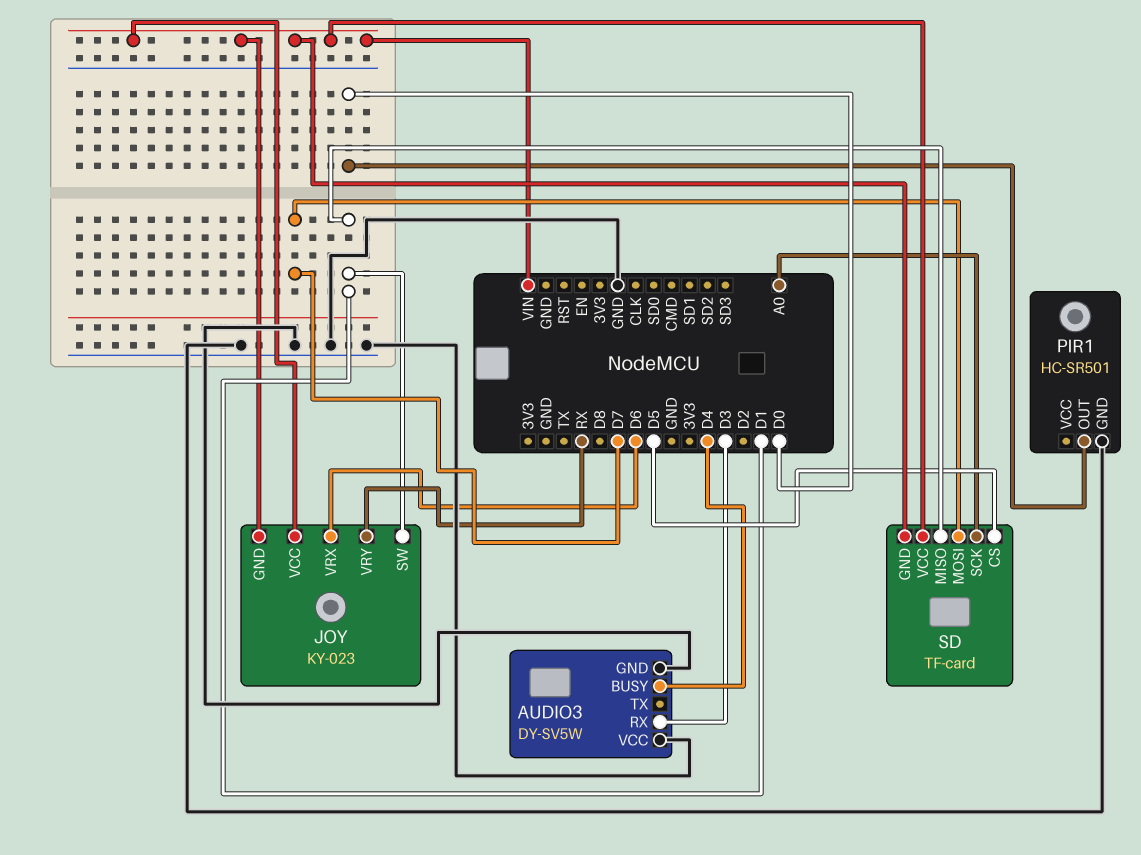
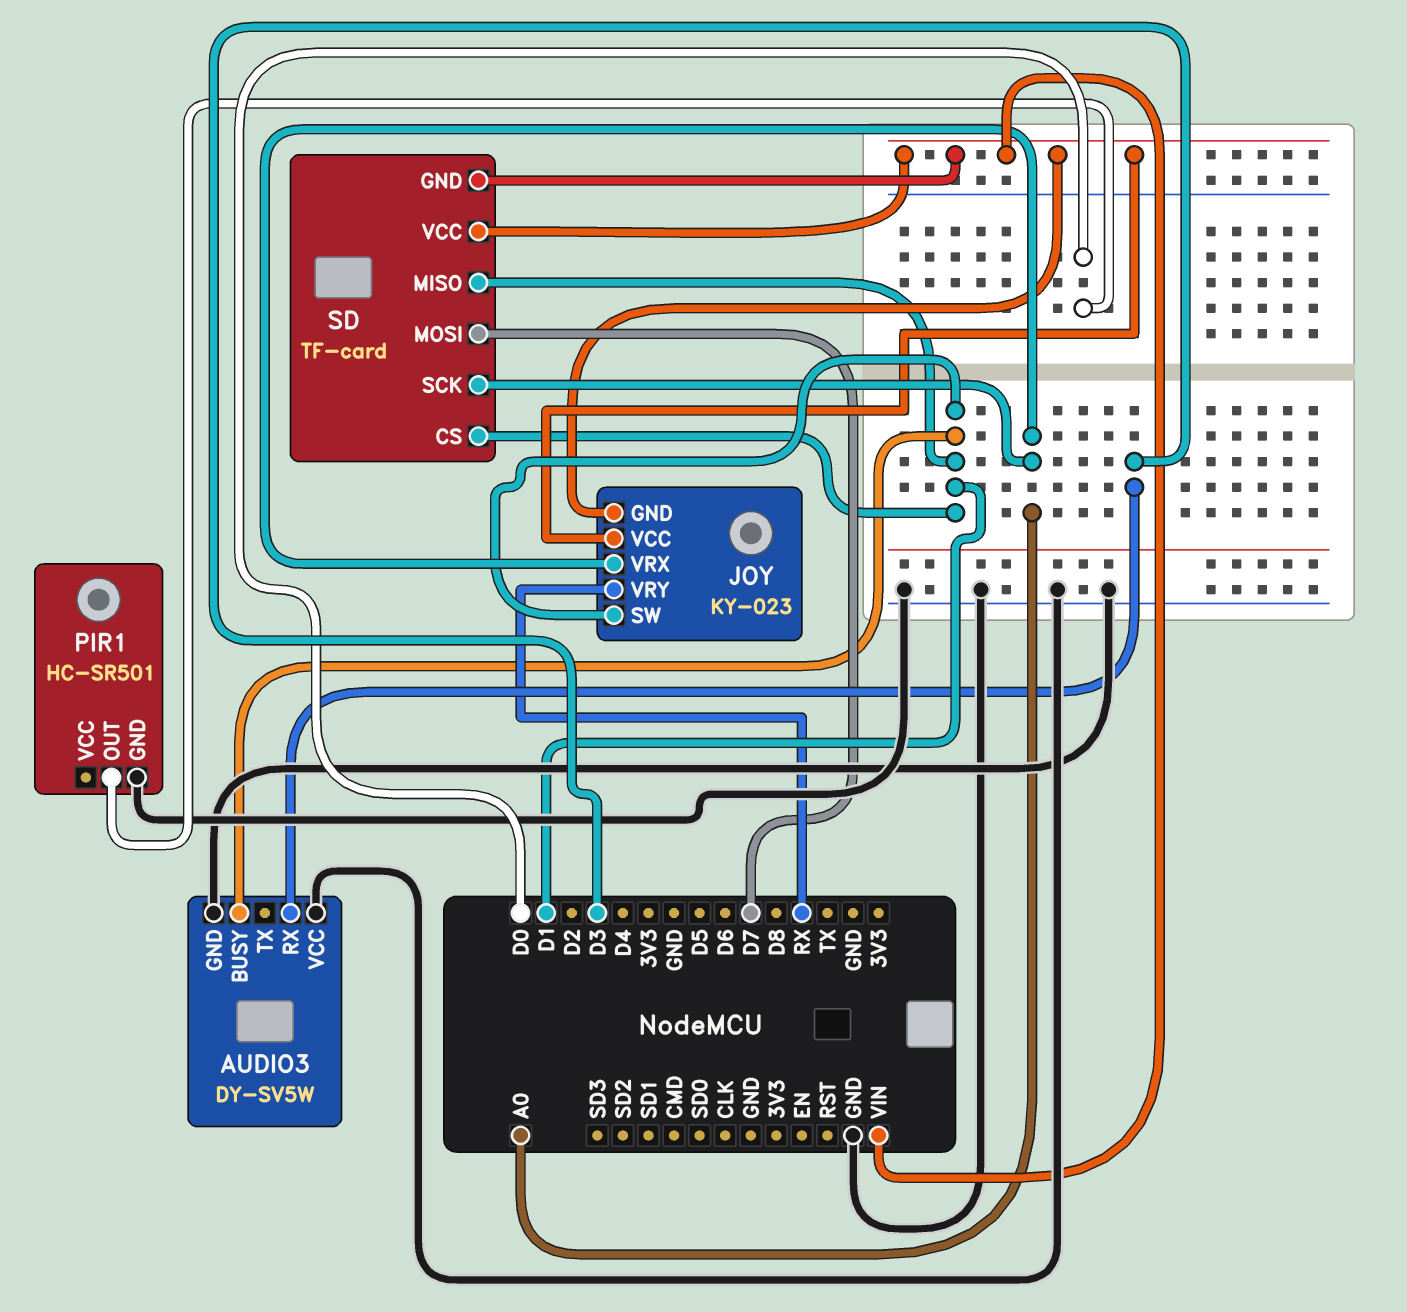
AUDIO3 pin BUSY: D4 -> D1
JOY pin VRX: D6 -> A0
SD pin CS: D5 -> D1

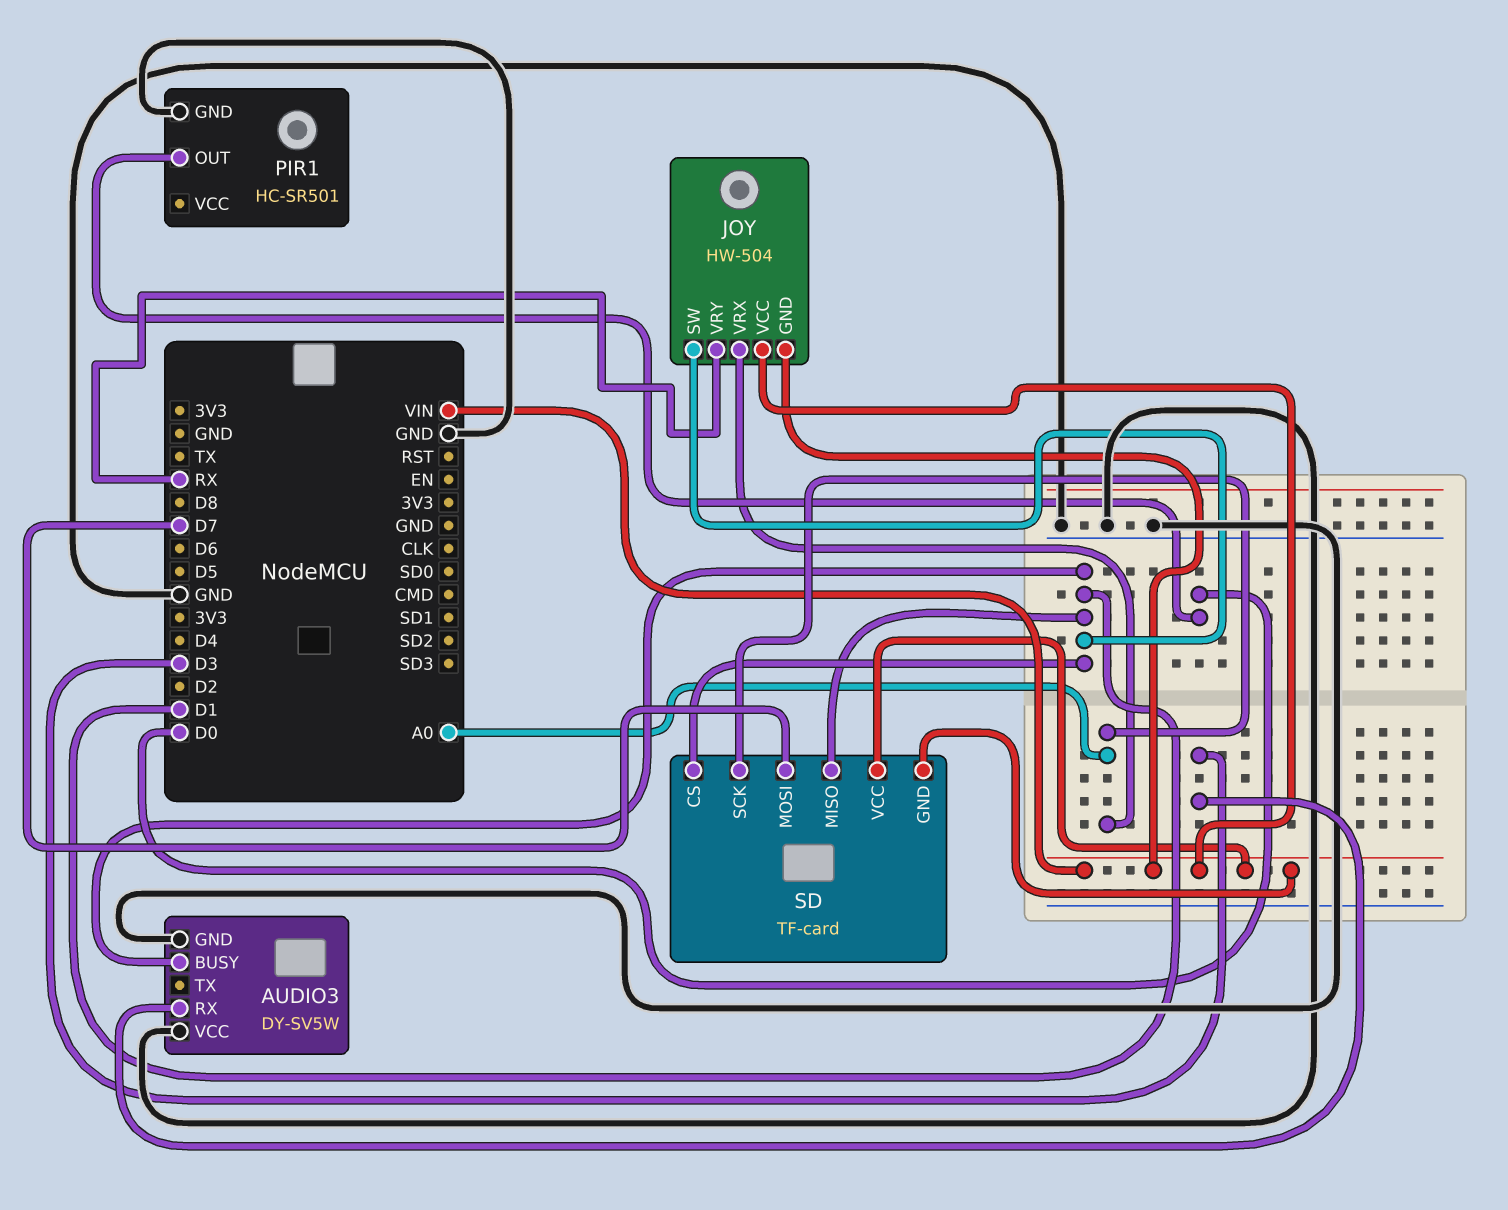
JOY: KY-023 -> HW-504

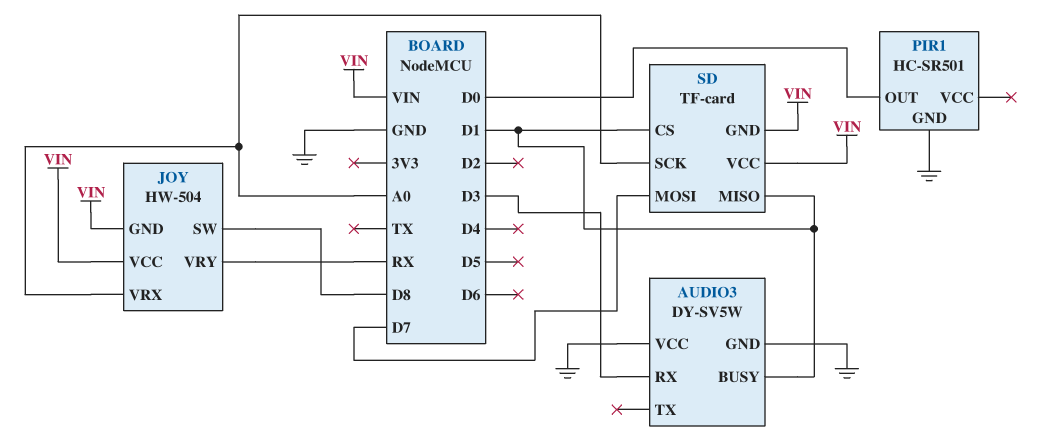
JOY pin SW: D1 -> D8

